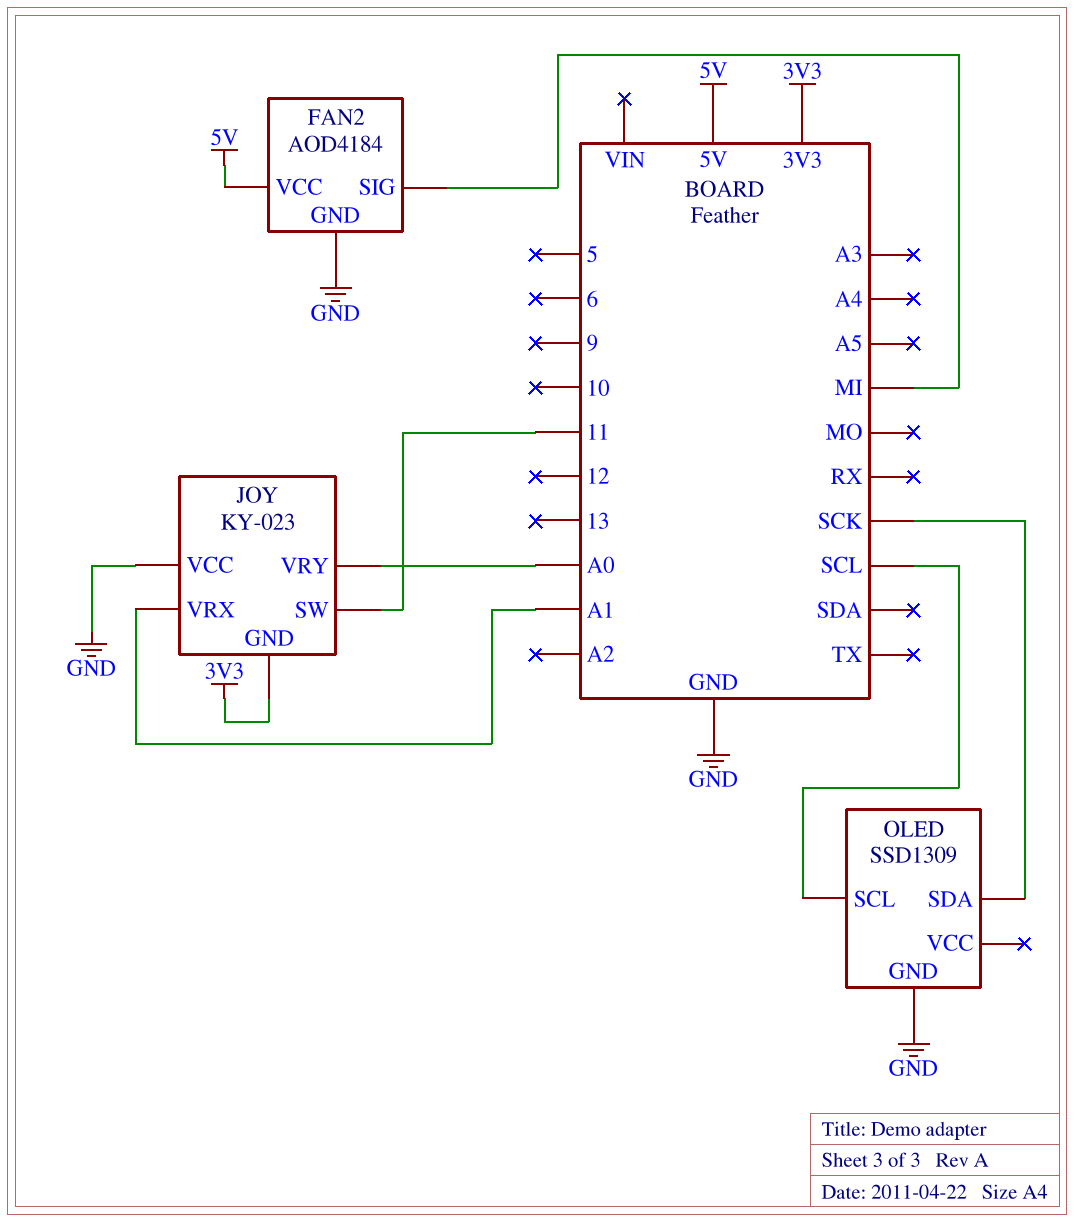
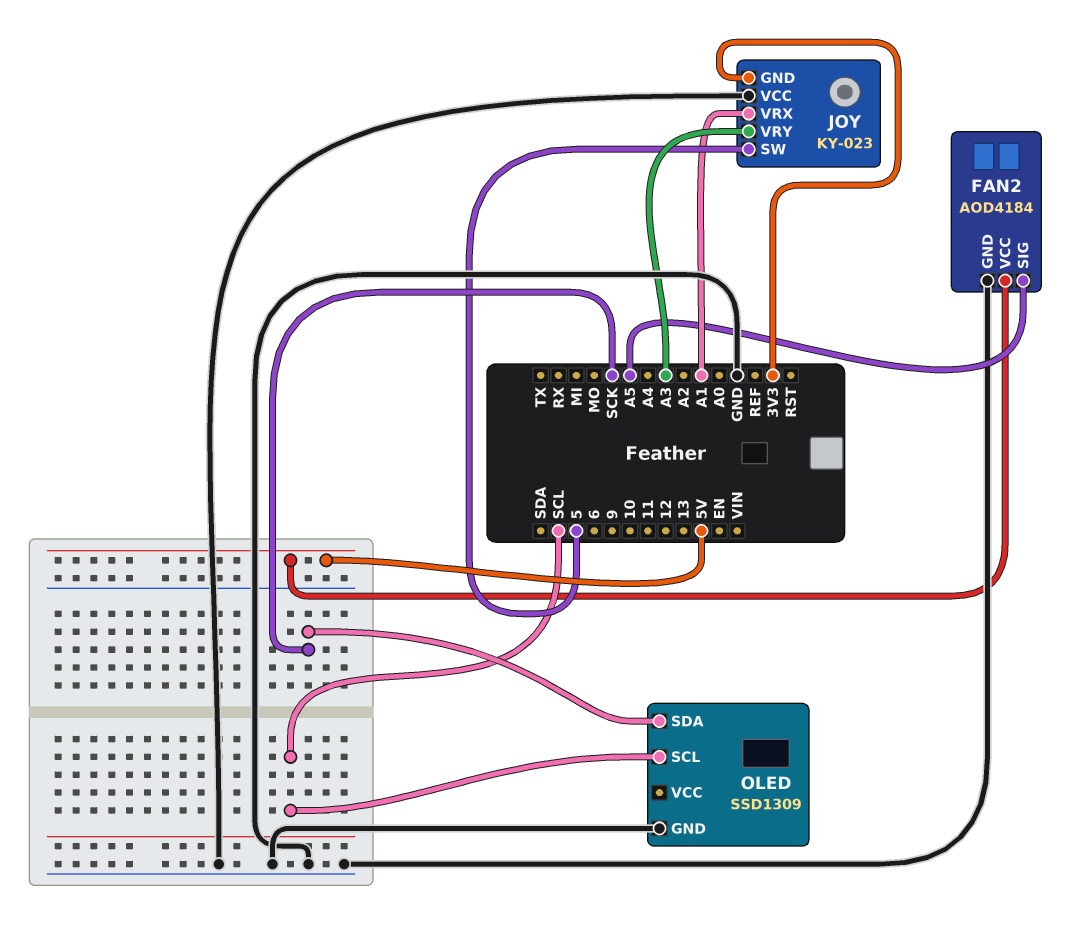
FAN2 pin SIG: MI -> A5
JOY pin SW: 11 -> 5
JOY pin VRY: A0 -> A3

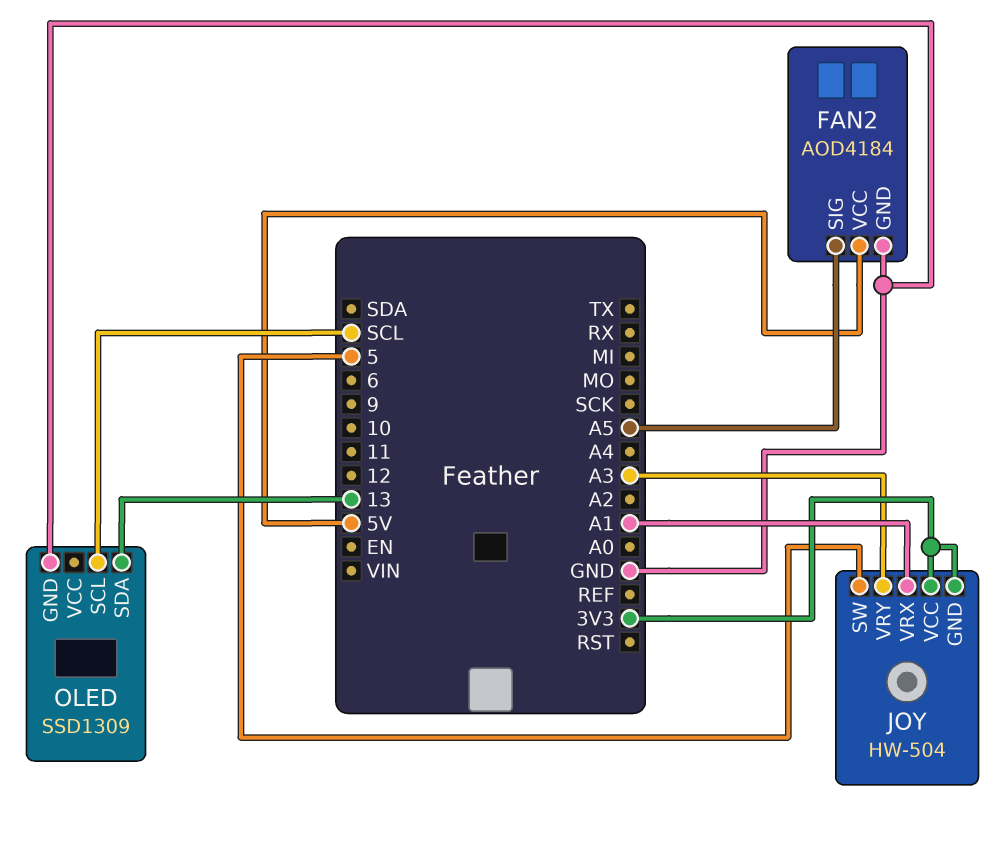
JOY: KY-023 -> HW-504
JOY pin VCC: GND -> 3V3
OLED pin SDA: SCK -> 13

